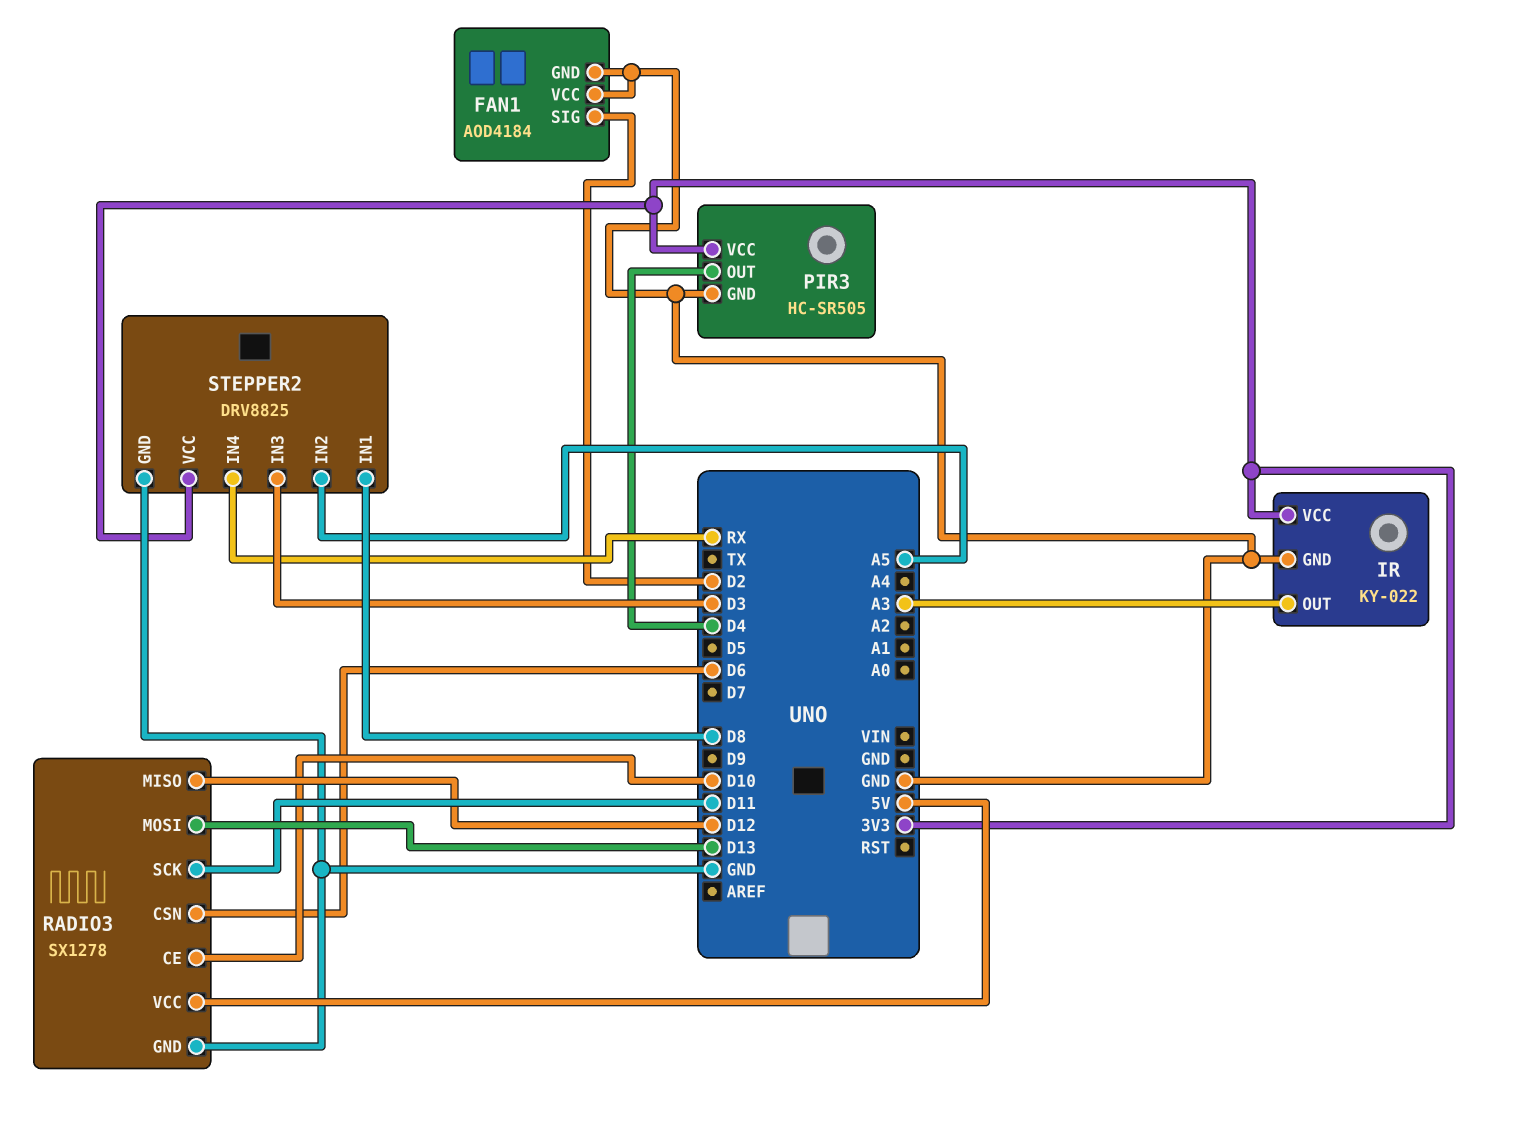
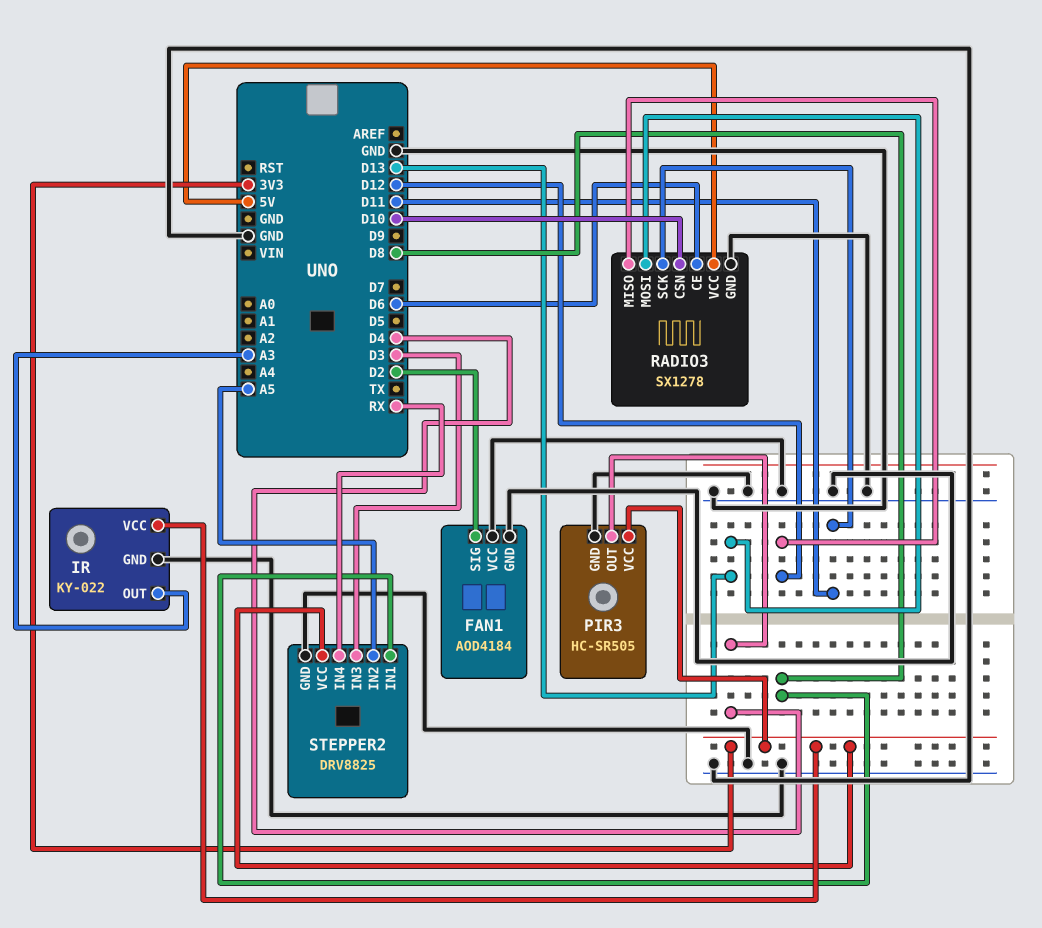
RADIO3 pin CE: D10 -> D6
RADIO3 pin CSN: D6 -> D10

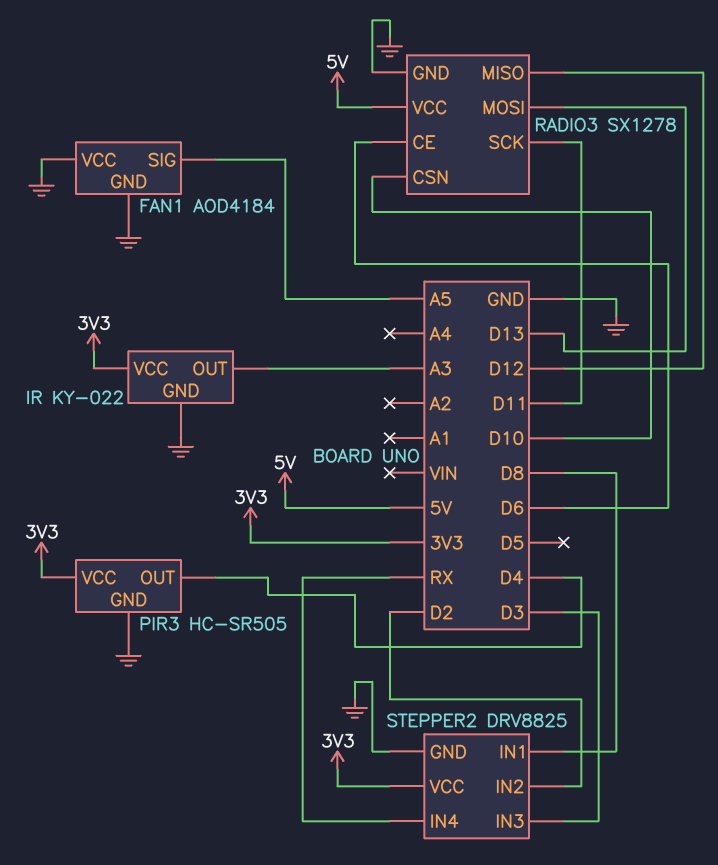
FAN1 pin SIG: D2 -> A5
STEPPER2 pin IN2: A5 -> D2

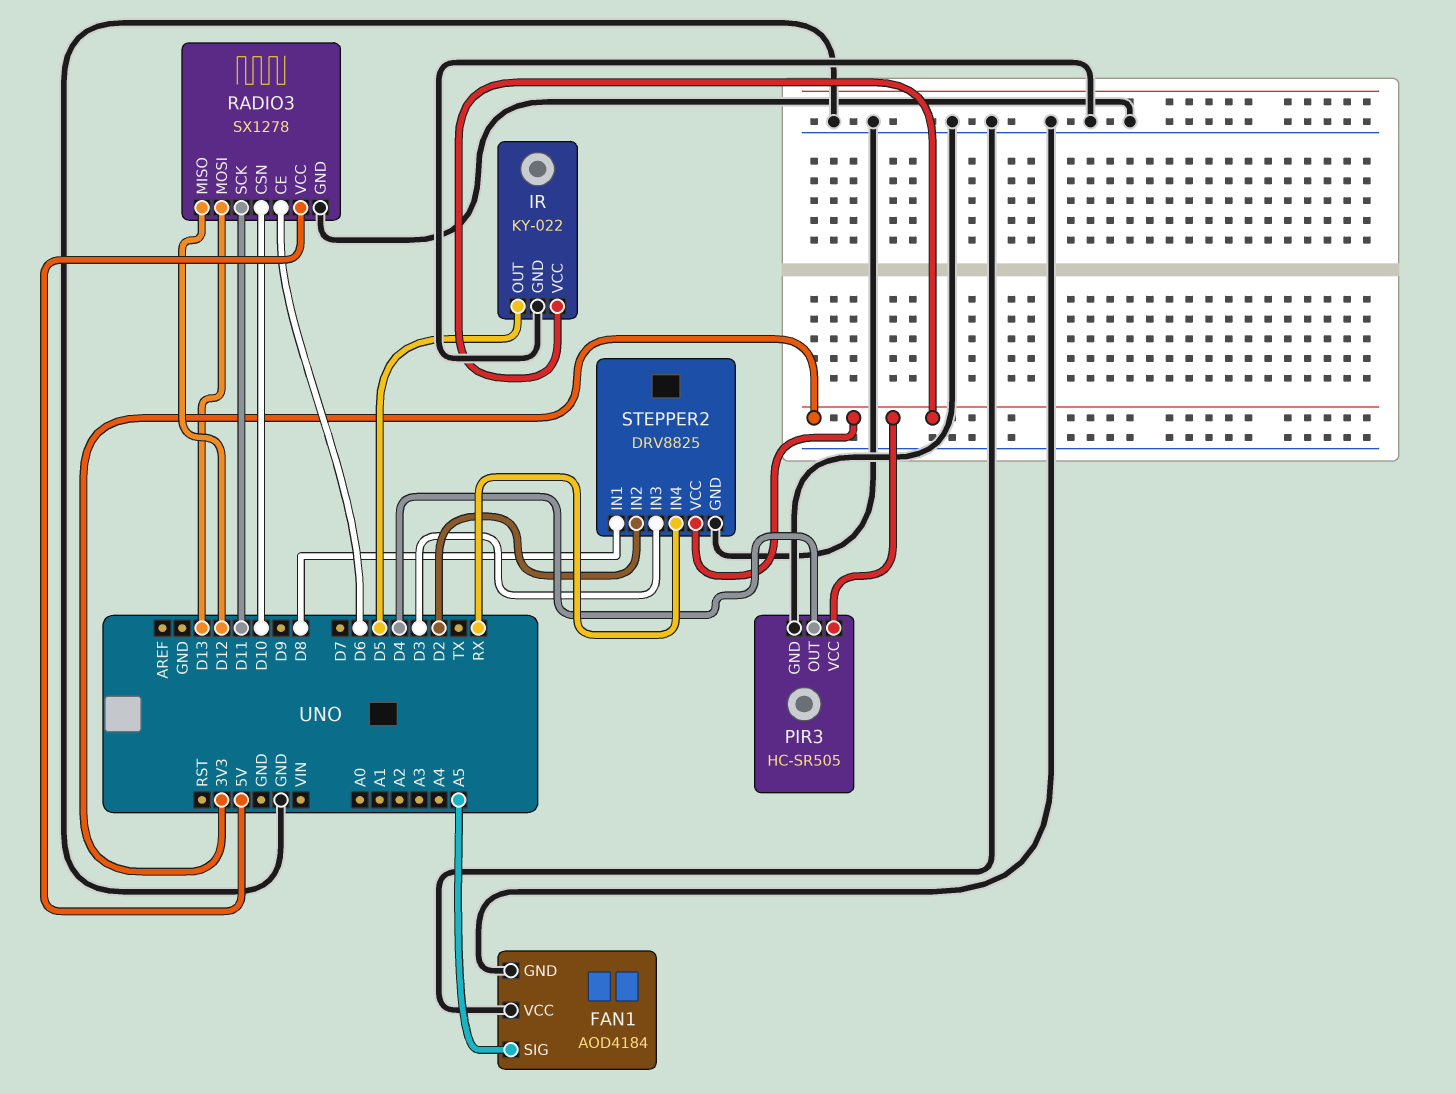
IR pin OUT: A3 -> D5

